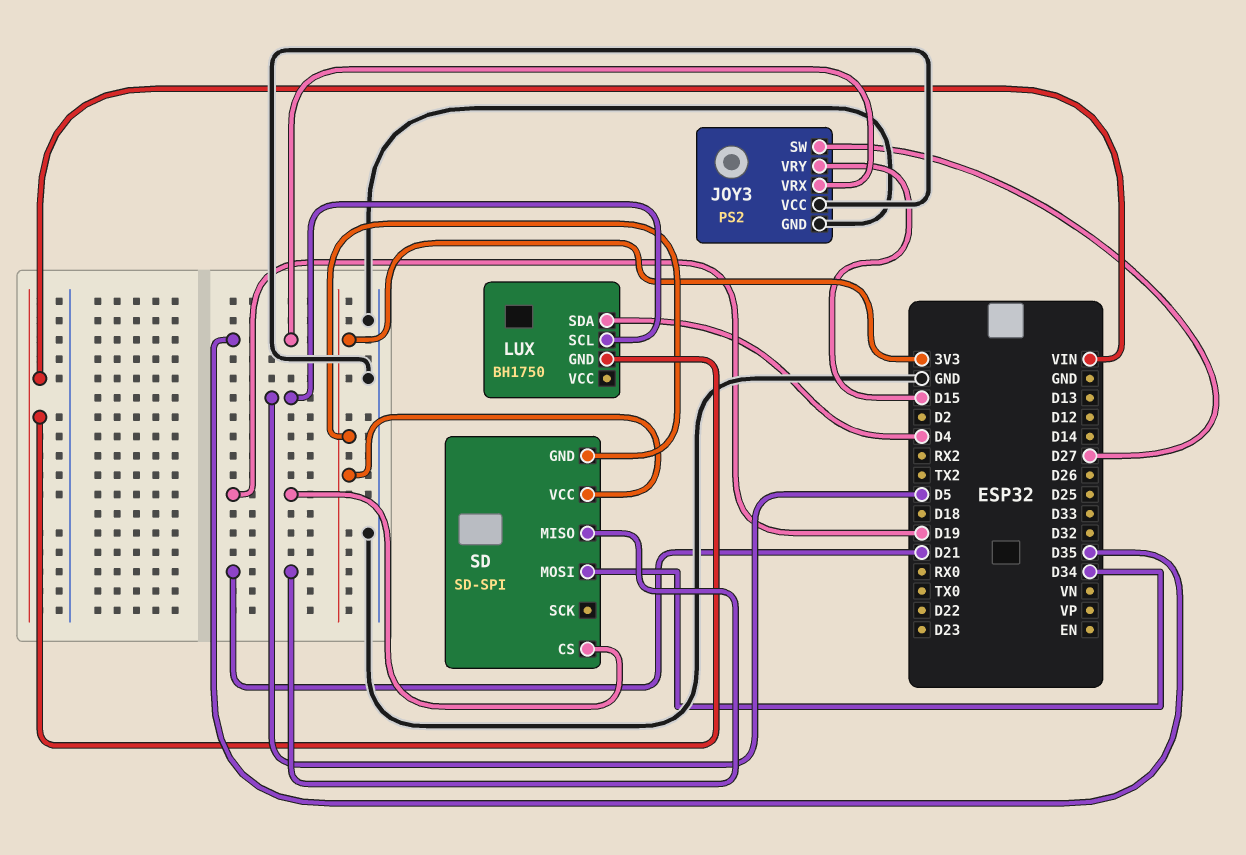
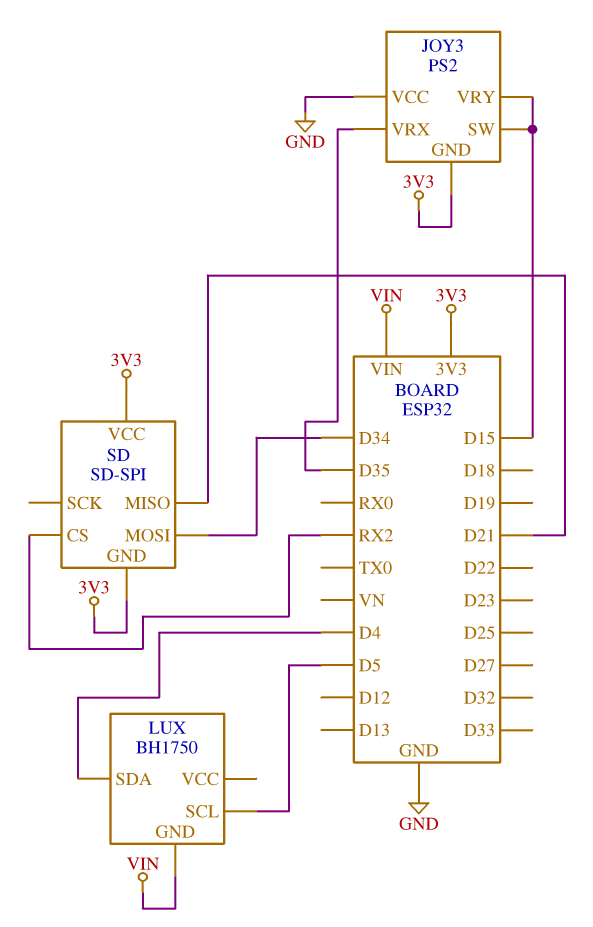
JOY3 pin GND: GND -> 3V3
JOY3 pin SW: D27 -> D15
SD pin CS: D19 -> RX2

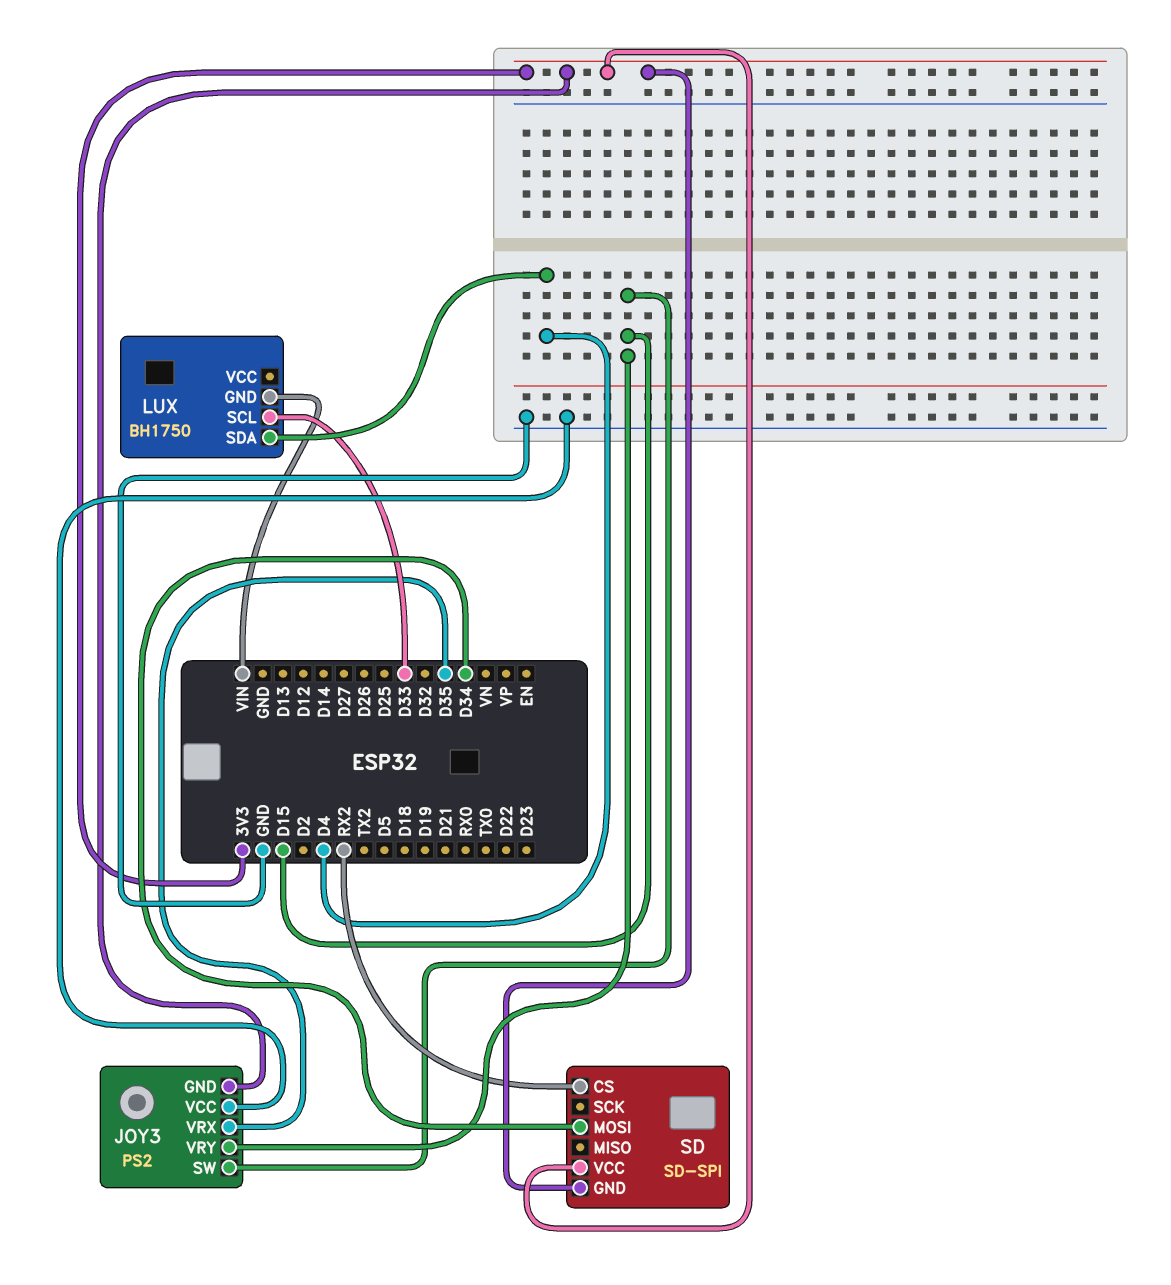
LUX pin SCL: D5 -> D33
SD pin MISO: D21 -> none

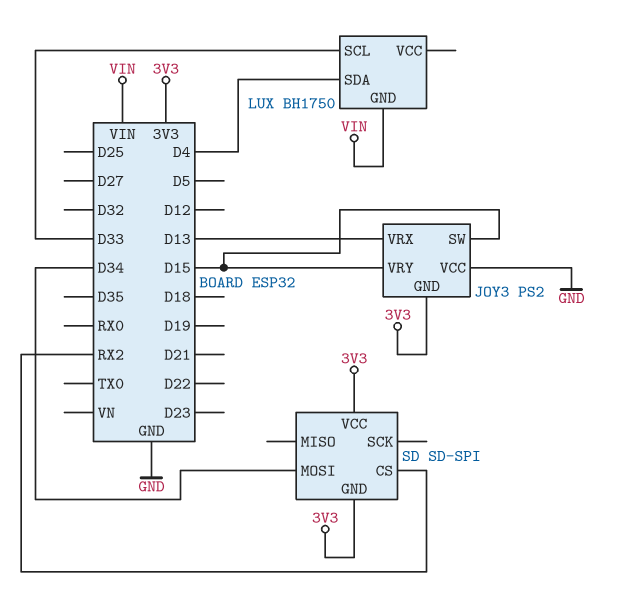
JOY3 pin VRX: D35 -> D13

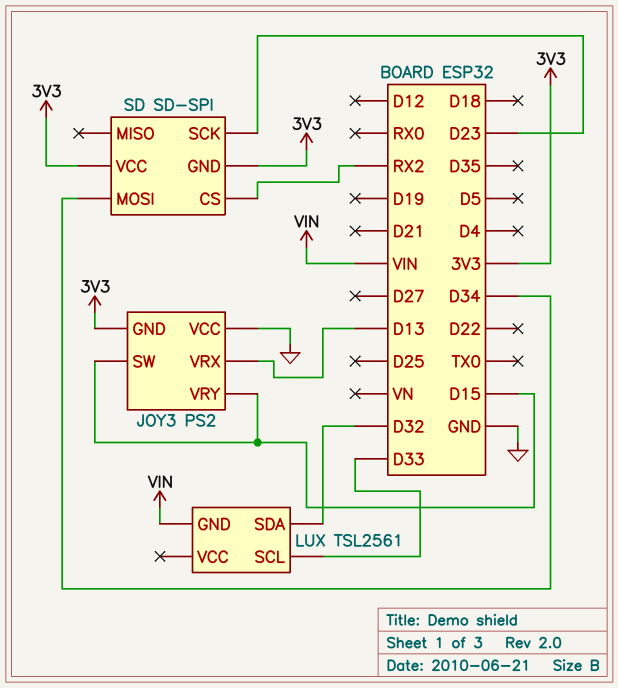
LUX: BH1750 -> TSL2561
LUX pin SDA: D4 -> D32
SD pin SCK: none -> D23

